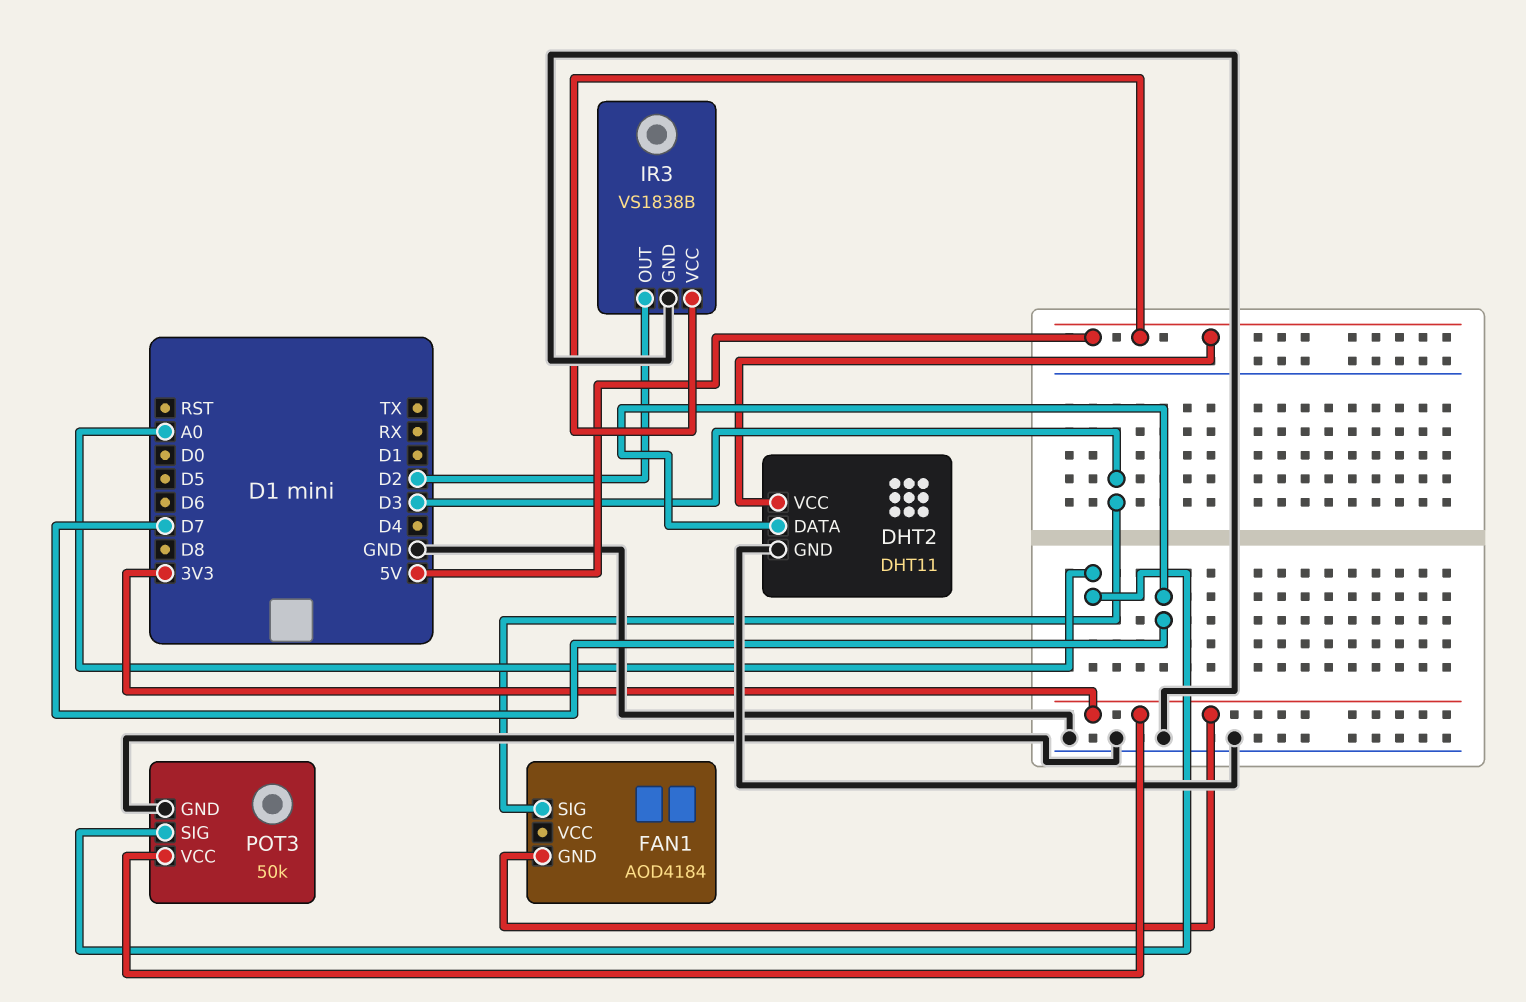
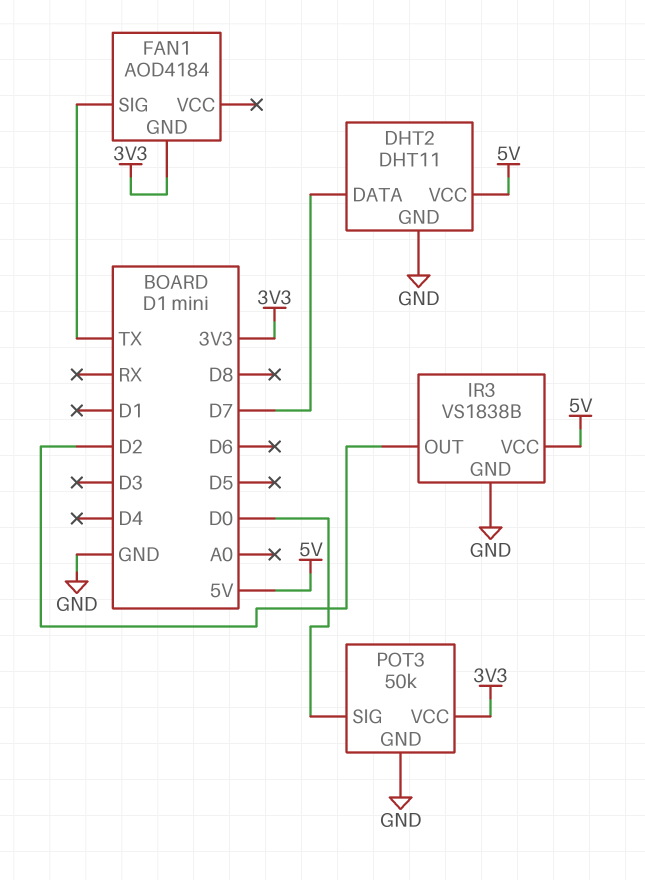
FAN1 pin SIG: D3 -> TX
POT3 pin SIG: A0 -> D0

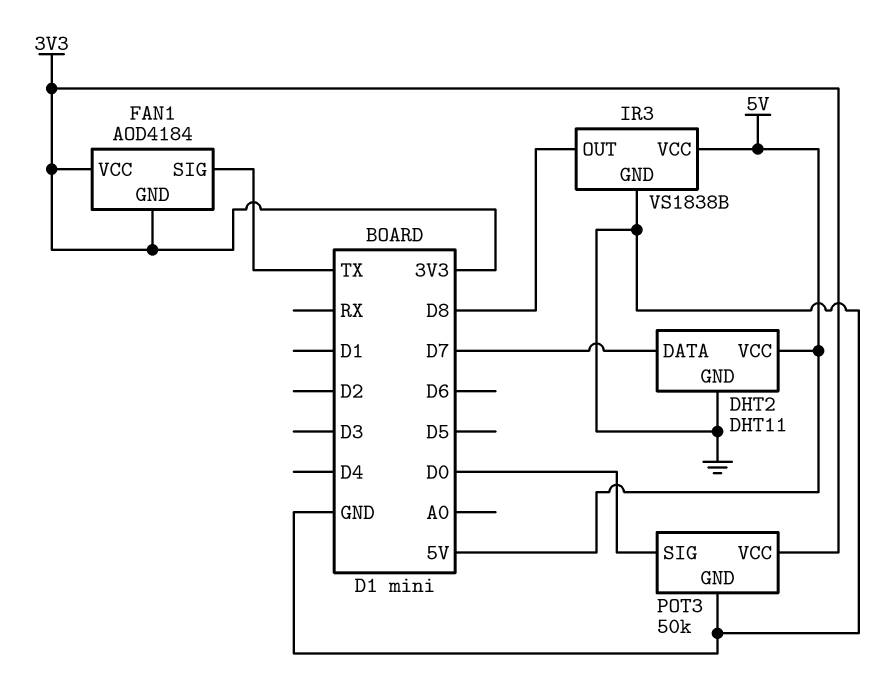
FAN1 pin VCC: none -> 3V3
IR3 pin OUT: D2 -> D8

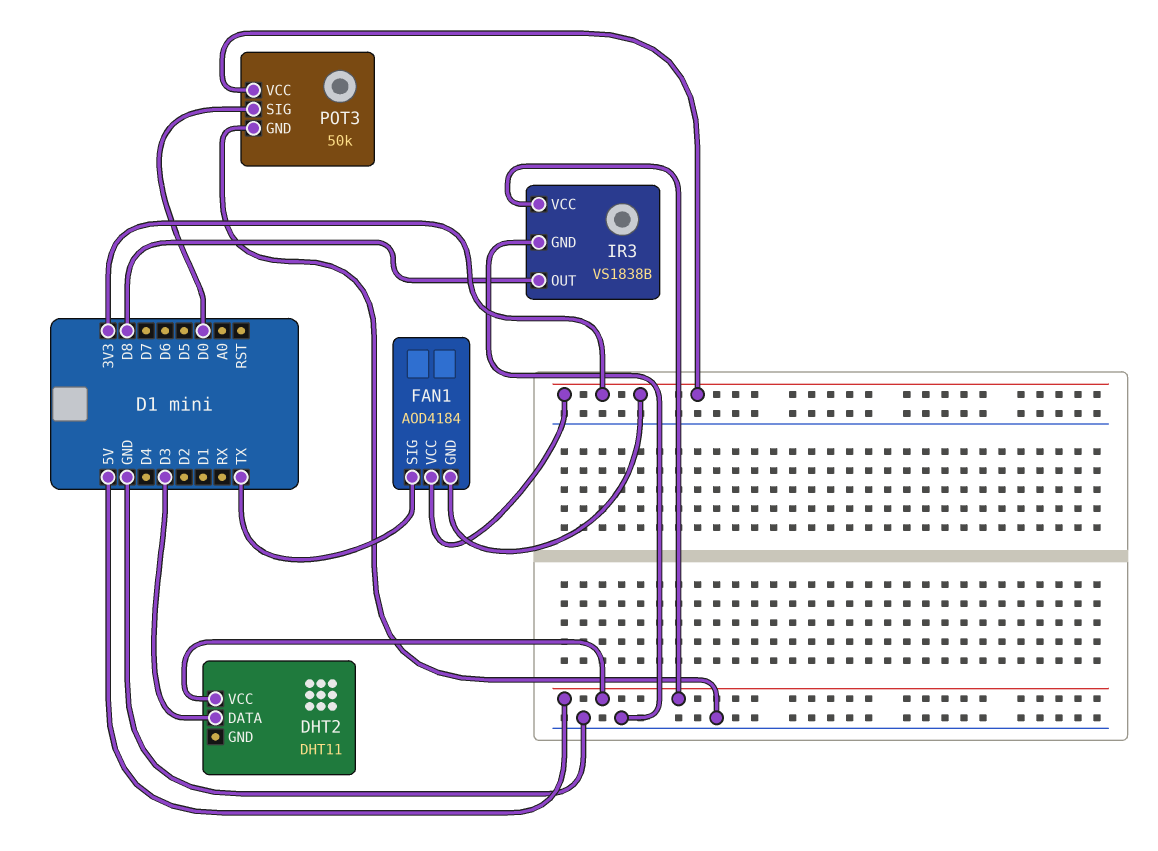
DHT2 pin DATA: D7 -> D3
DHT2 pin GND: GND -> none

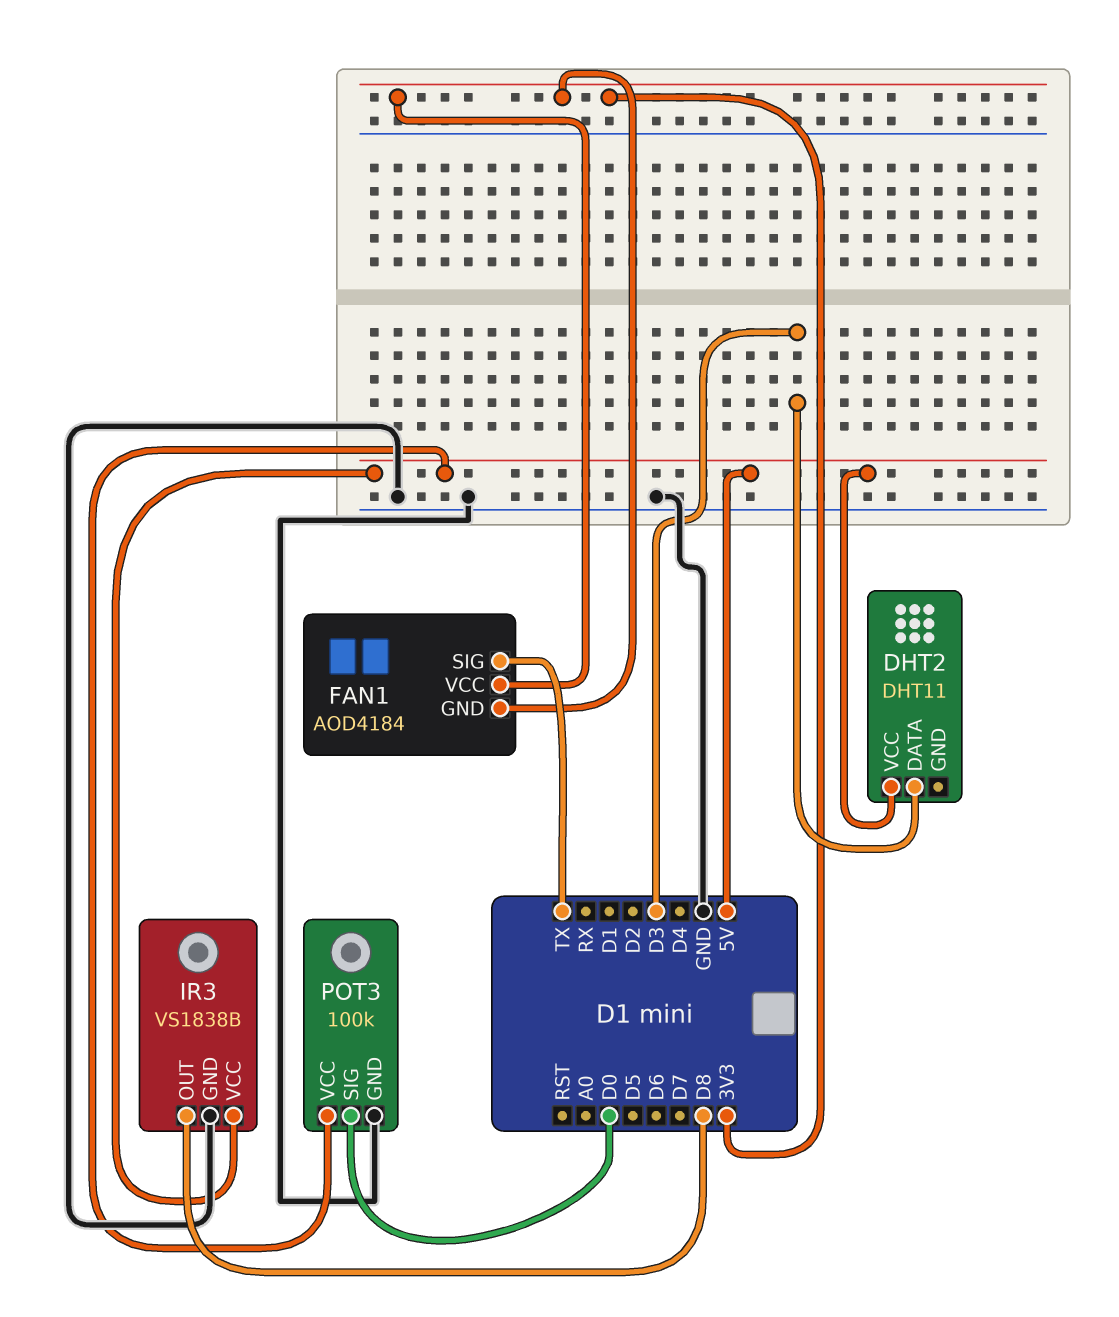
POT3: 50k -> 100k
POT3 pin VCC: 3V3 -> 5V

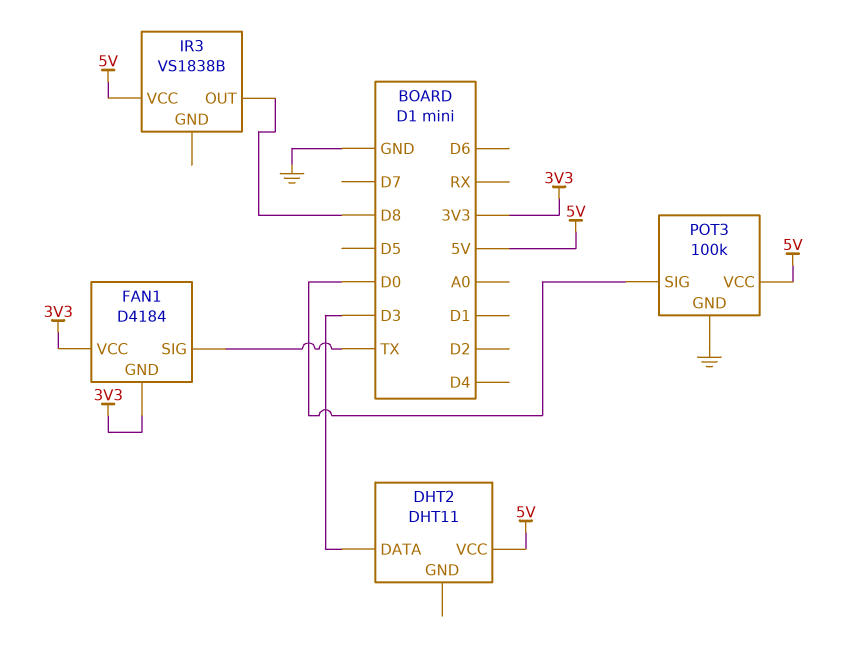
FAN1: AOD4184 -> D4184
IR3 pin GND: GND -> none

